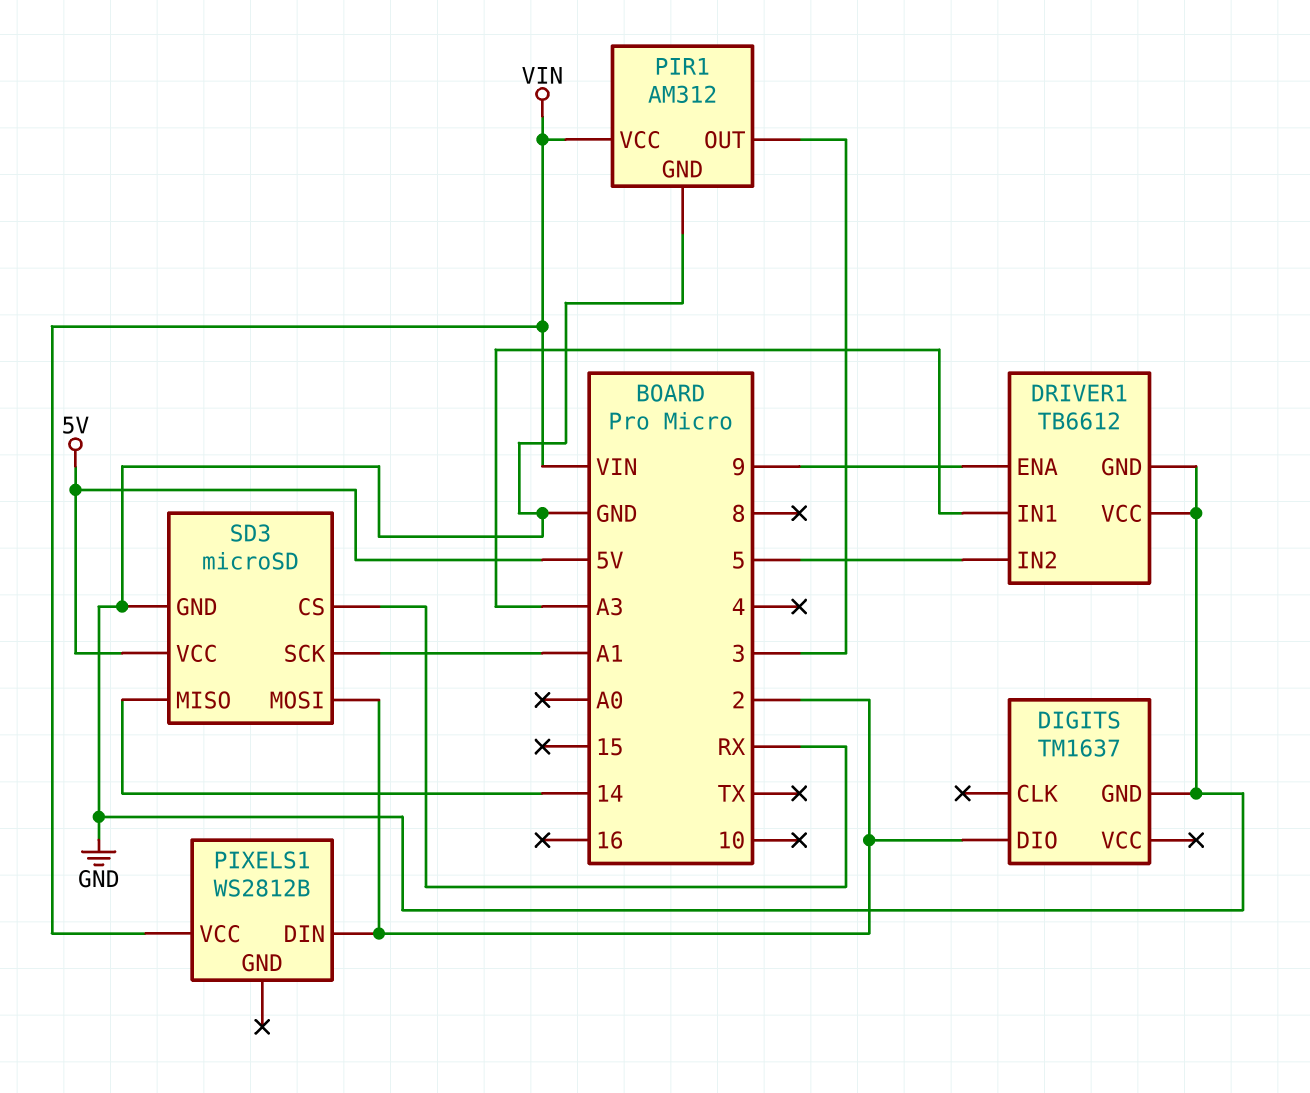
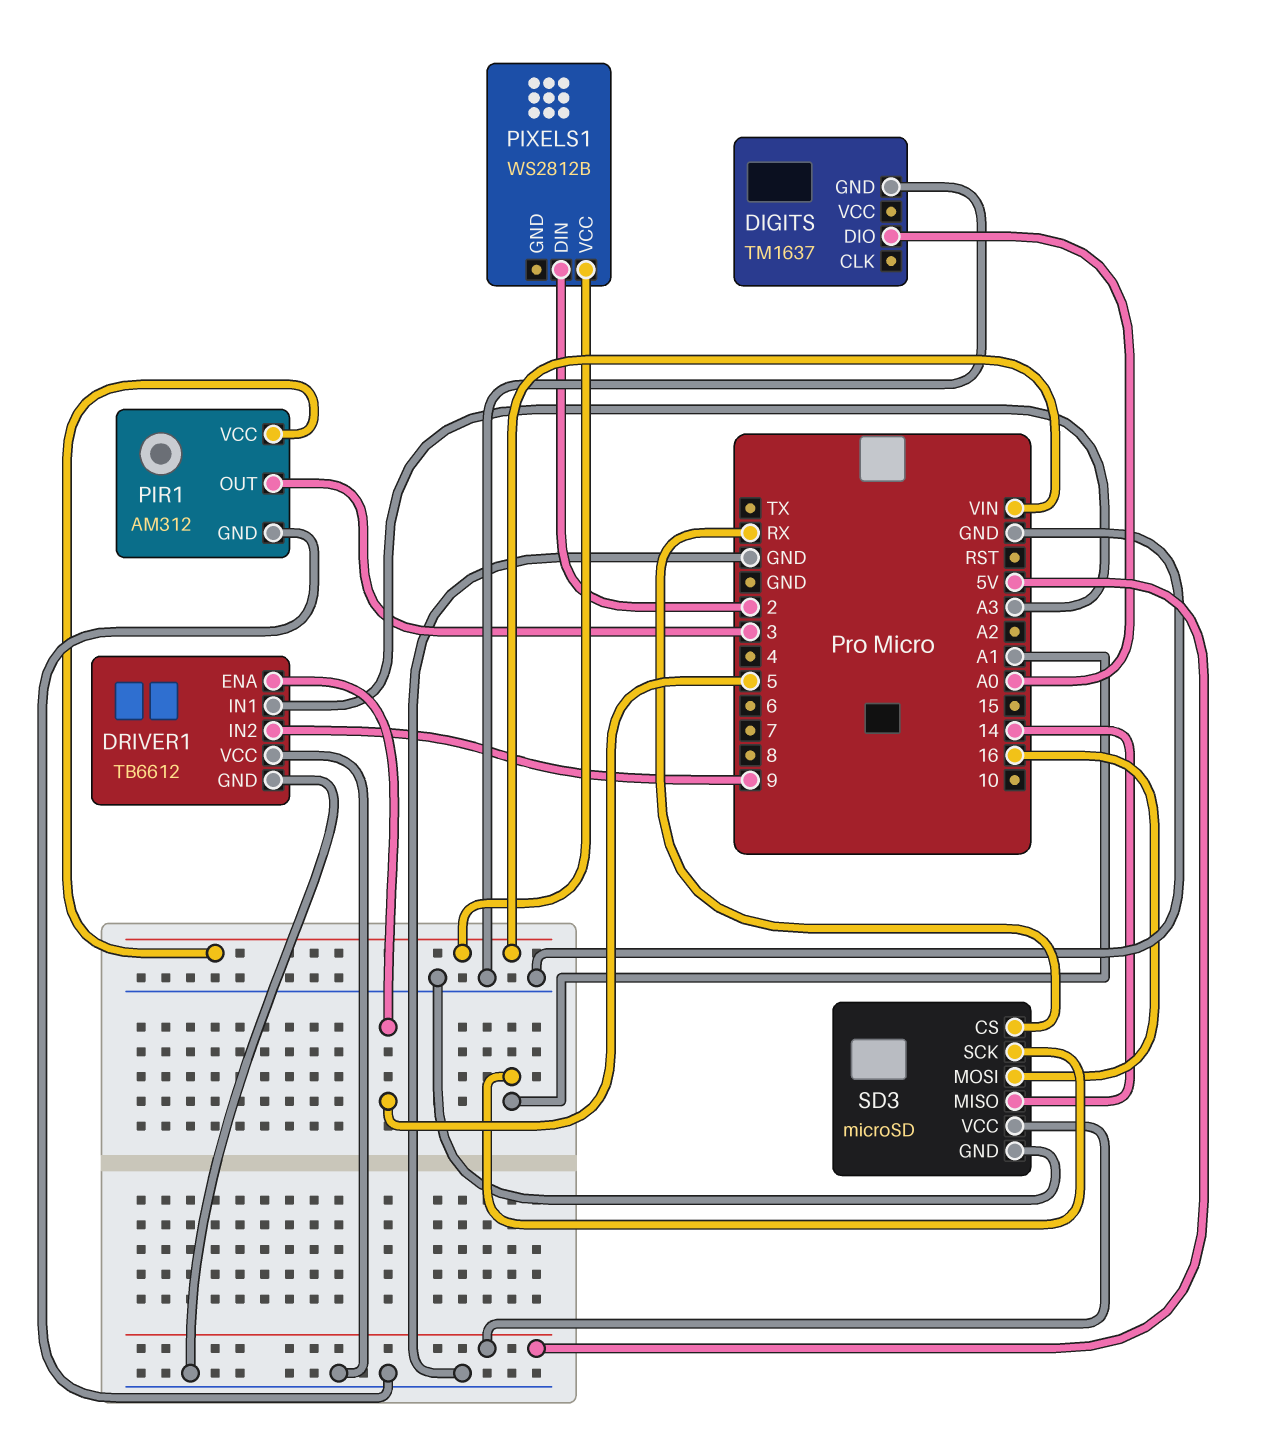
DIGITS pin DIO: 2 -> A0
DRIVER1 pin ENA: 9 -> 5
DRIVER1 pin IN2: 5 -> 9
SD3 pin MOSI: 2 -> 16

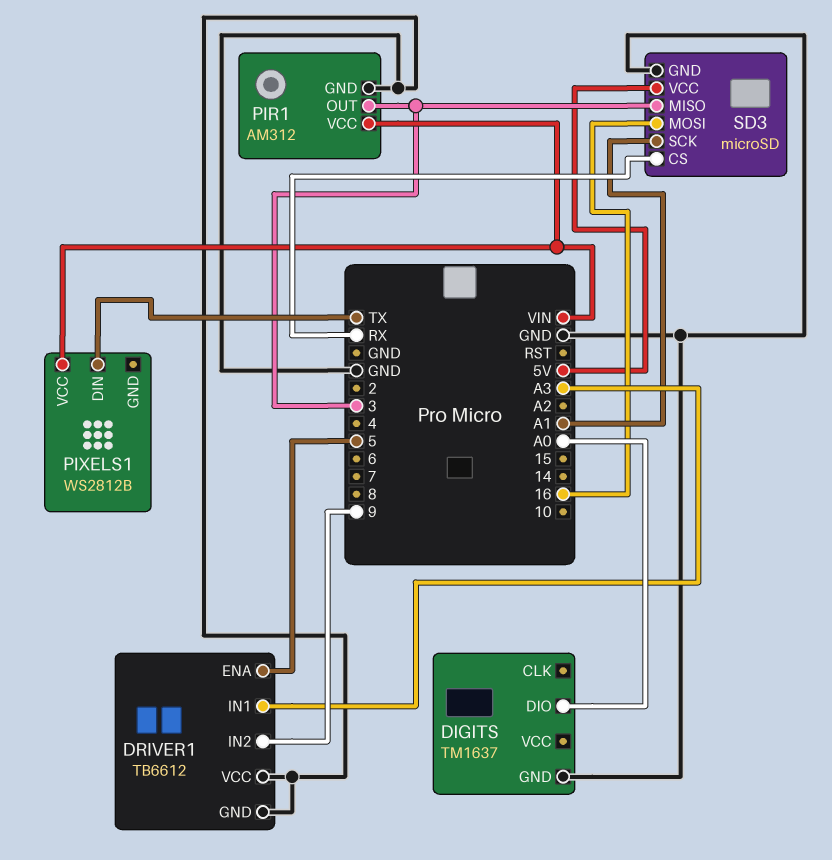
PIXELS1 pin DIN: 2 -> TX
SD3 pin MISO: 14 -> 3

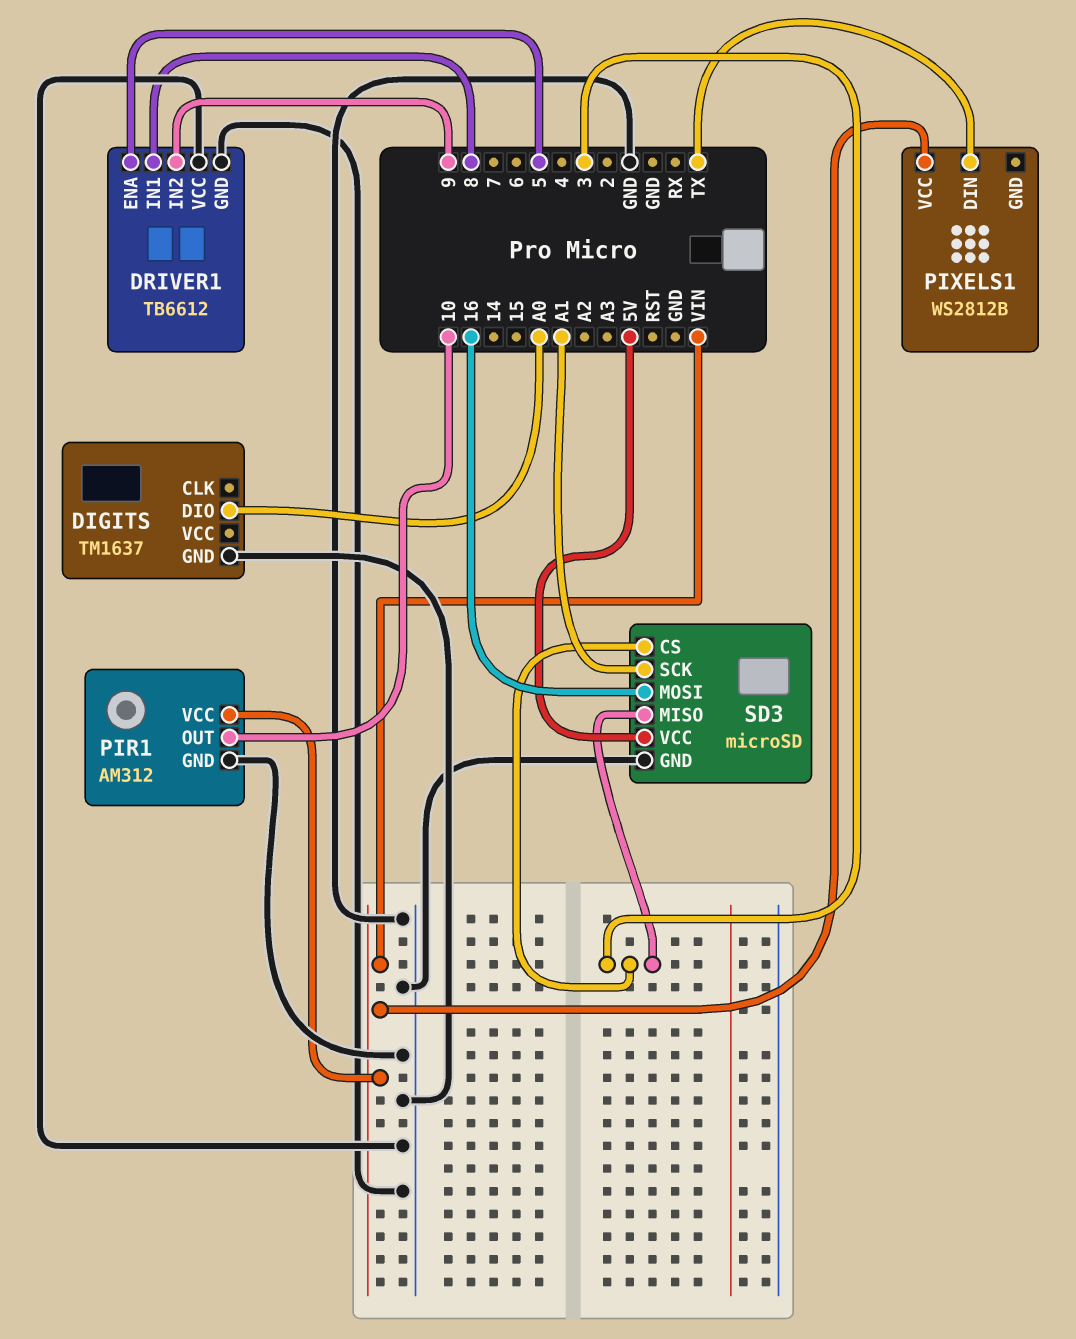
DRIVER1 pin IN1: A3 -> 8
PIR1 pin OUT: 3 -> 10
SD3 pin CS: RX -> 3

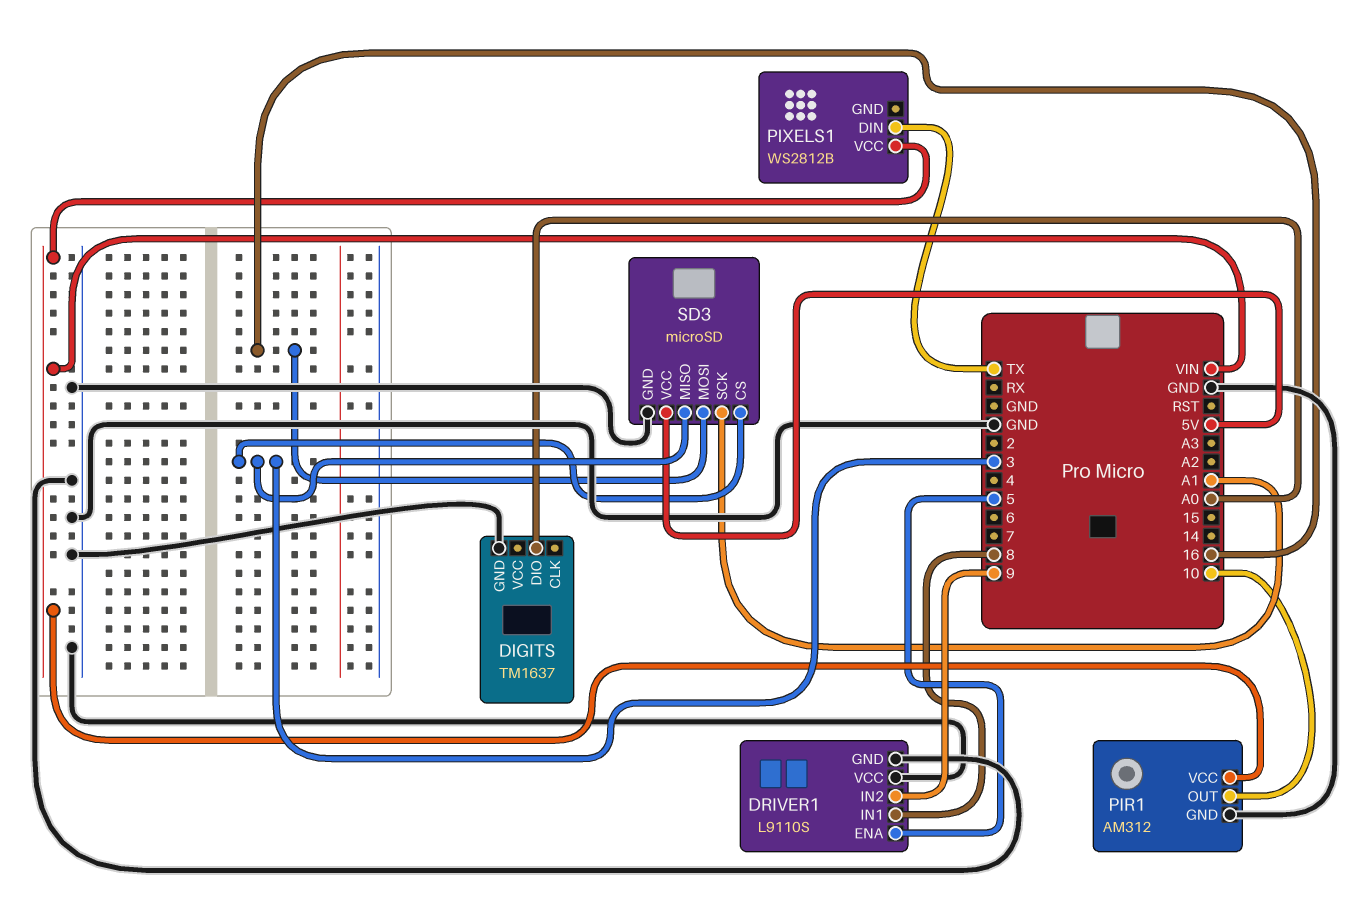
DRIVER1: TB6612 -> L9110S

